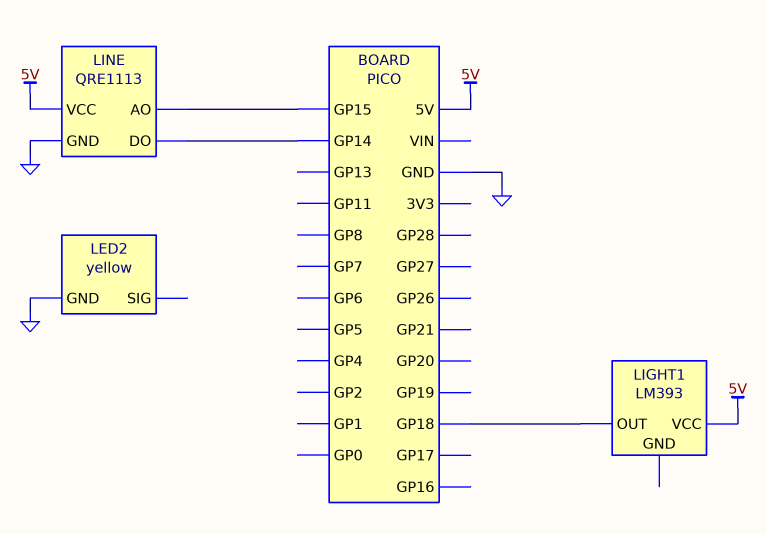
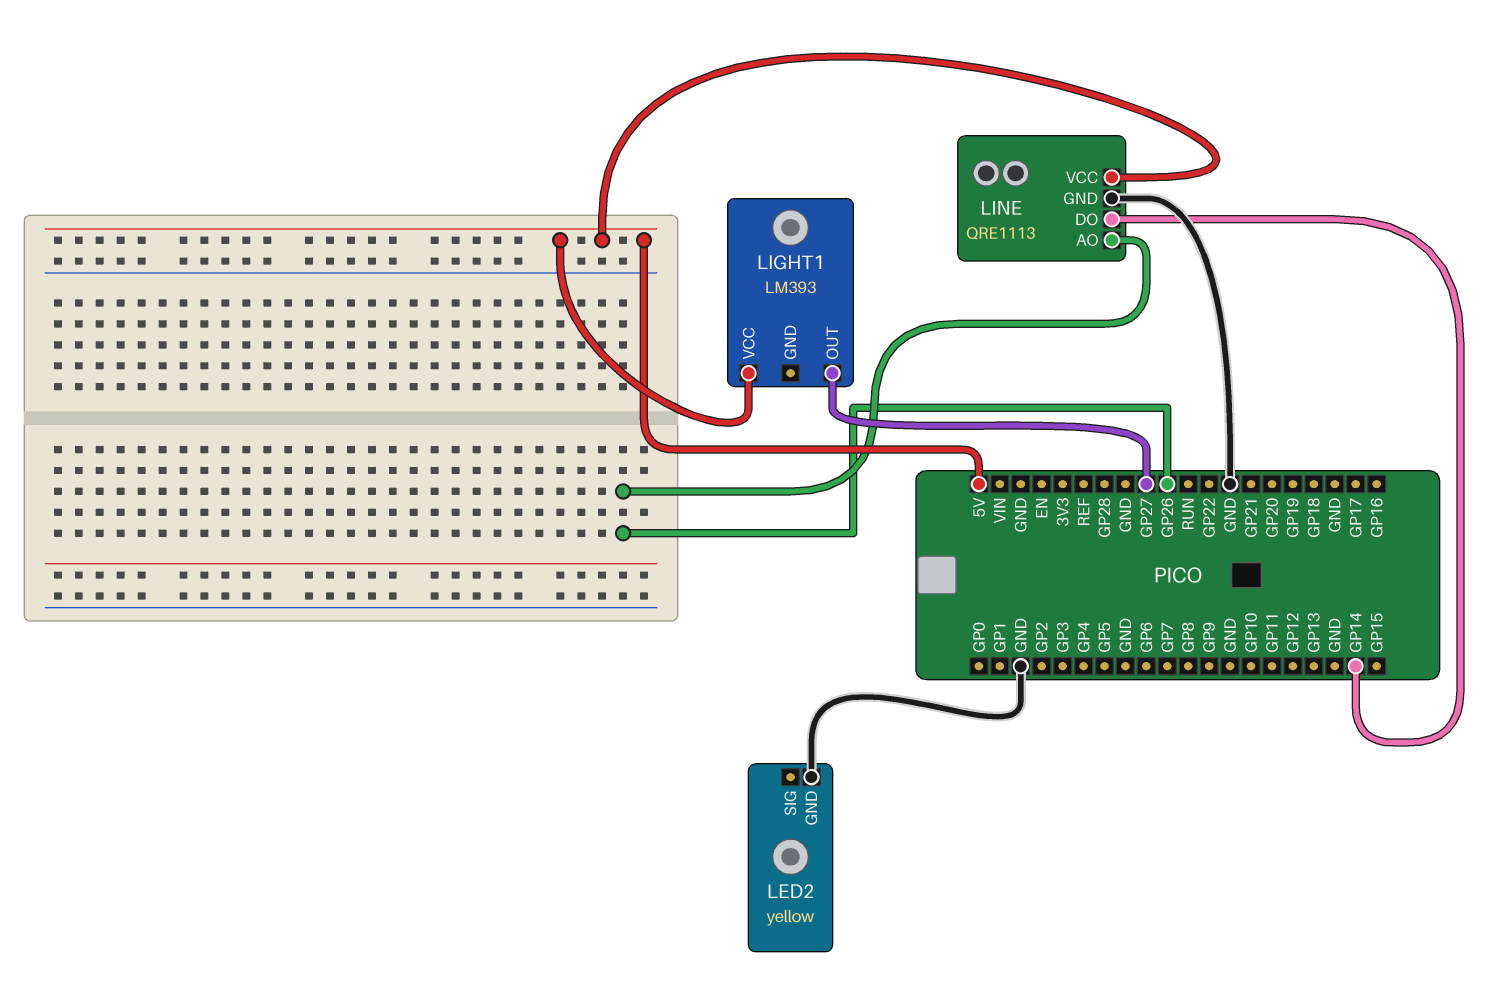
LIGHT1 pin OUT: GP18 -> GP27
LINE pin AO: GP15 -> GP26

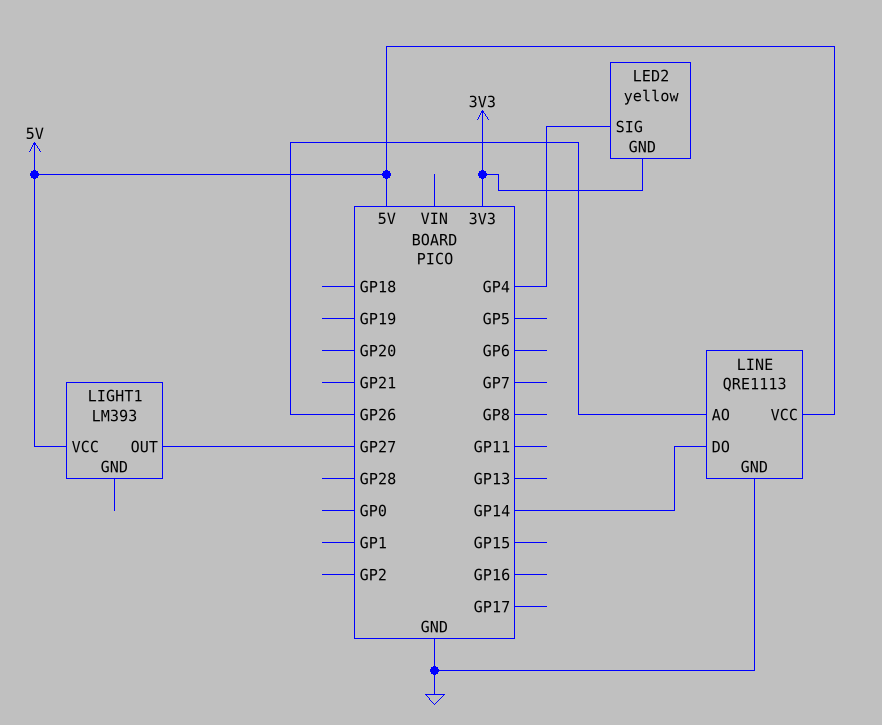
LED2 pin GND: GND -> 3V3
LED2 pin SIG: none -> GP4

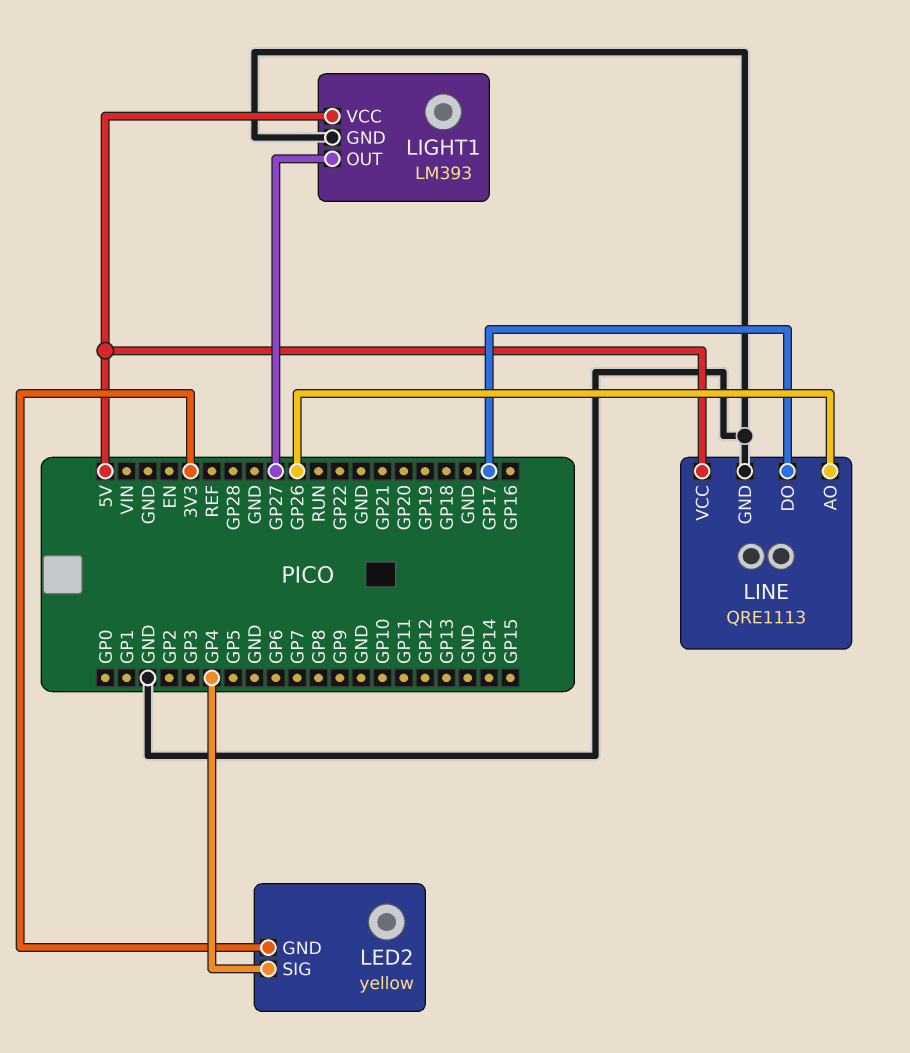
LIGHT1 pin GND: none -> GND
LINE pin DO: GP14 -> GP17

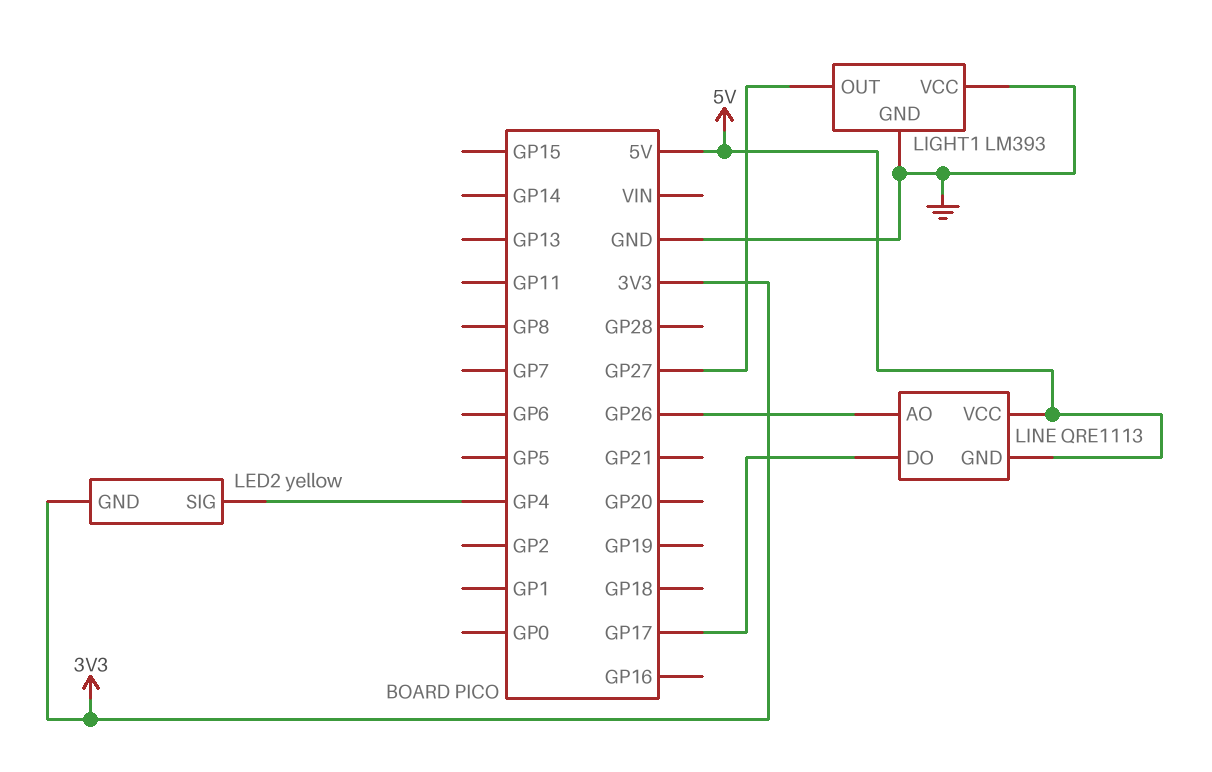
LIGHT1 pin VCC: 5V -> GND
LINE pin GND: GND -> 5V

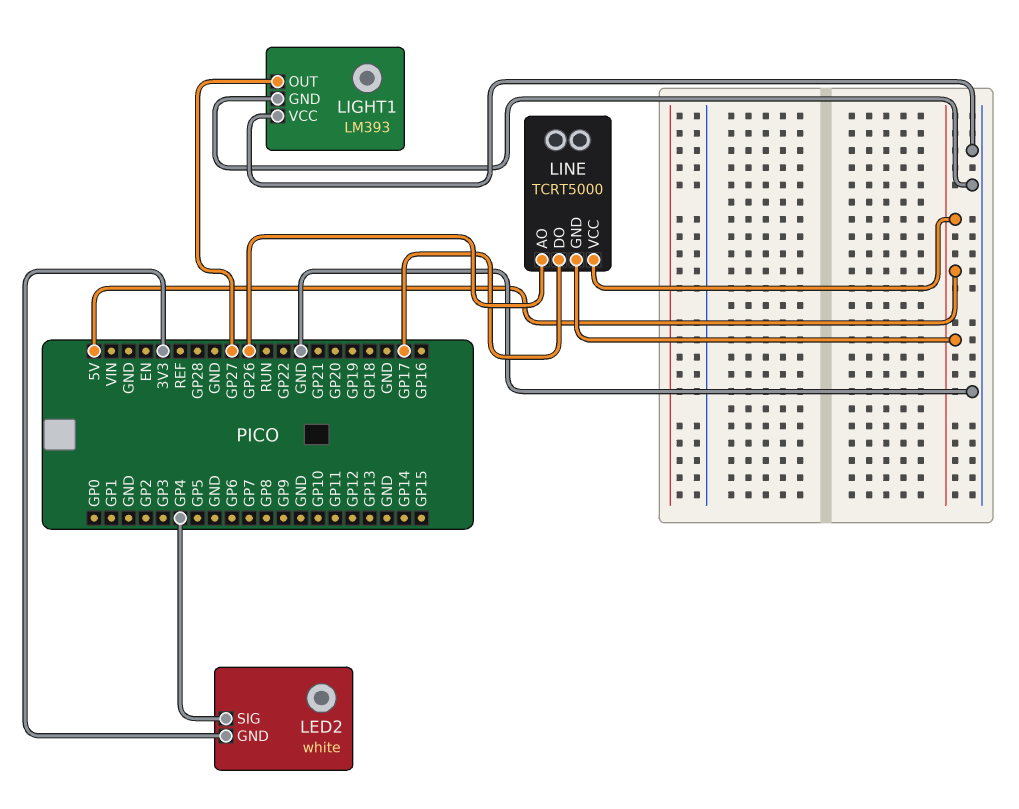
LED2: yellow -> white
LINE: QRE1113 -> TCRT5000

